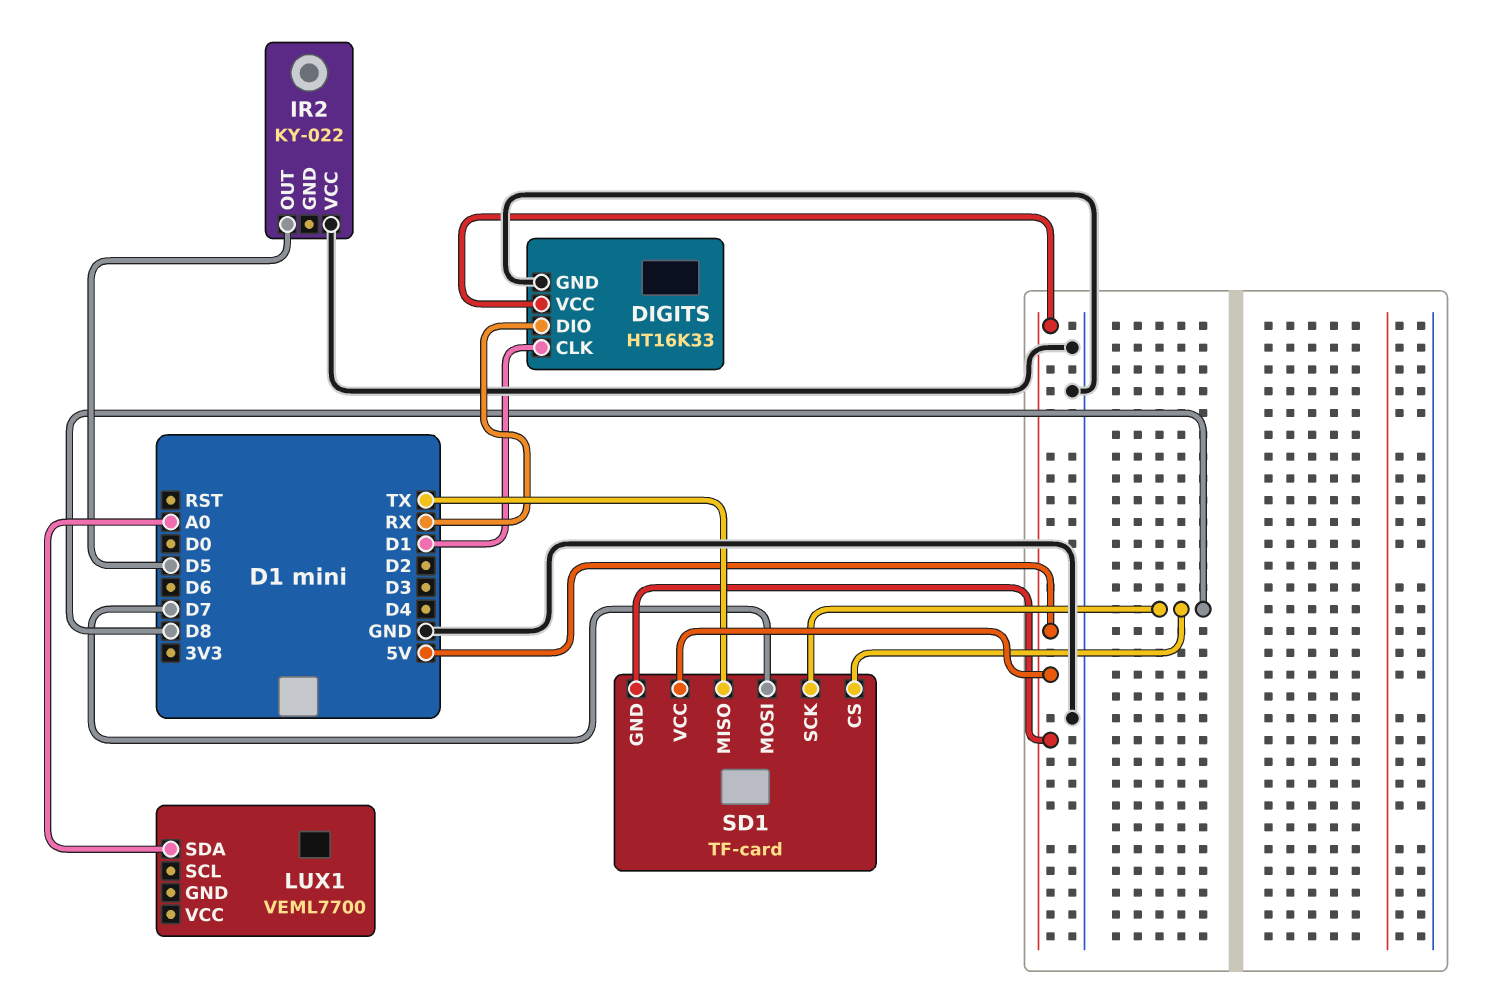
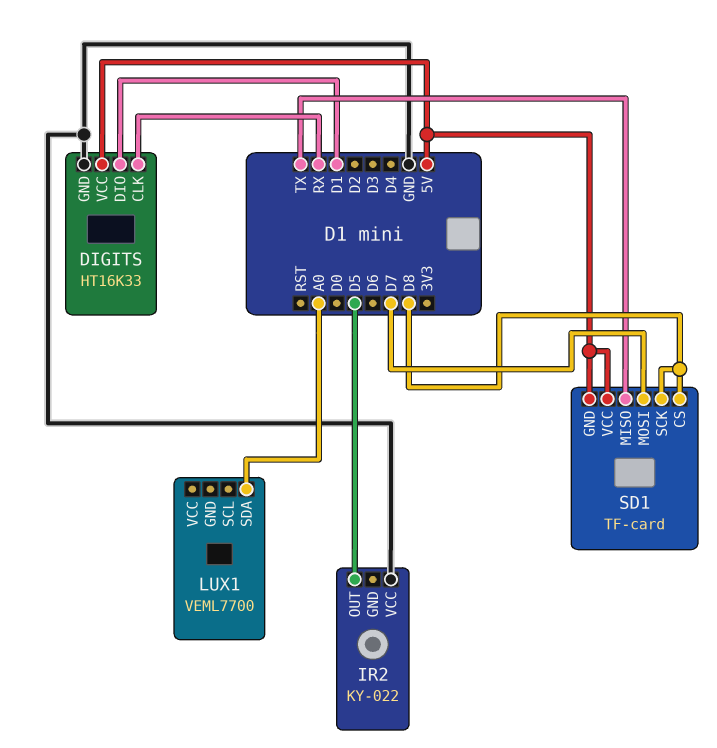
DIGITS pin CLK: D1 -> RX
DIGITS pin DIO: RX -> D1

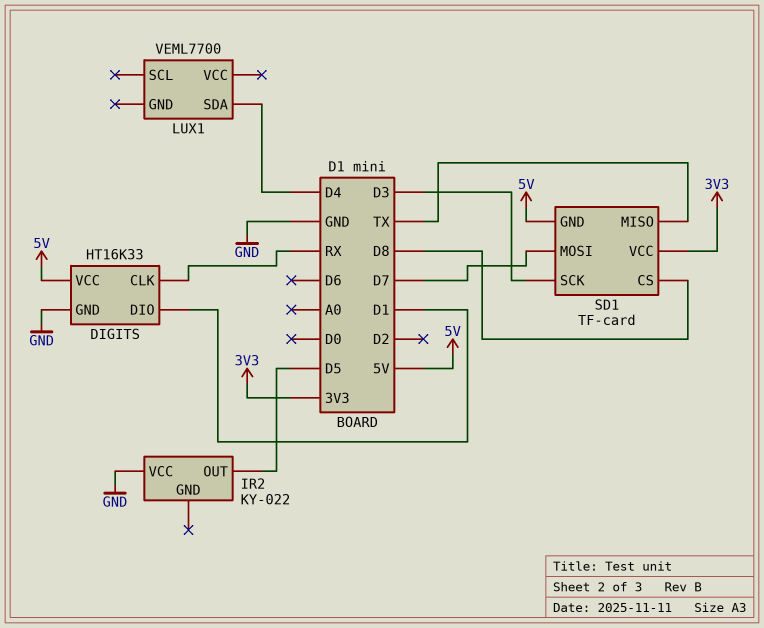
LUX1 pin SDA: A0 -> D4
SD1 pin SCK: D8 -> D3
SD1 pin VCC: 5V -> 3V3

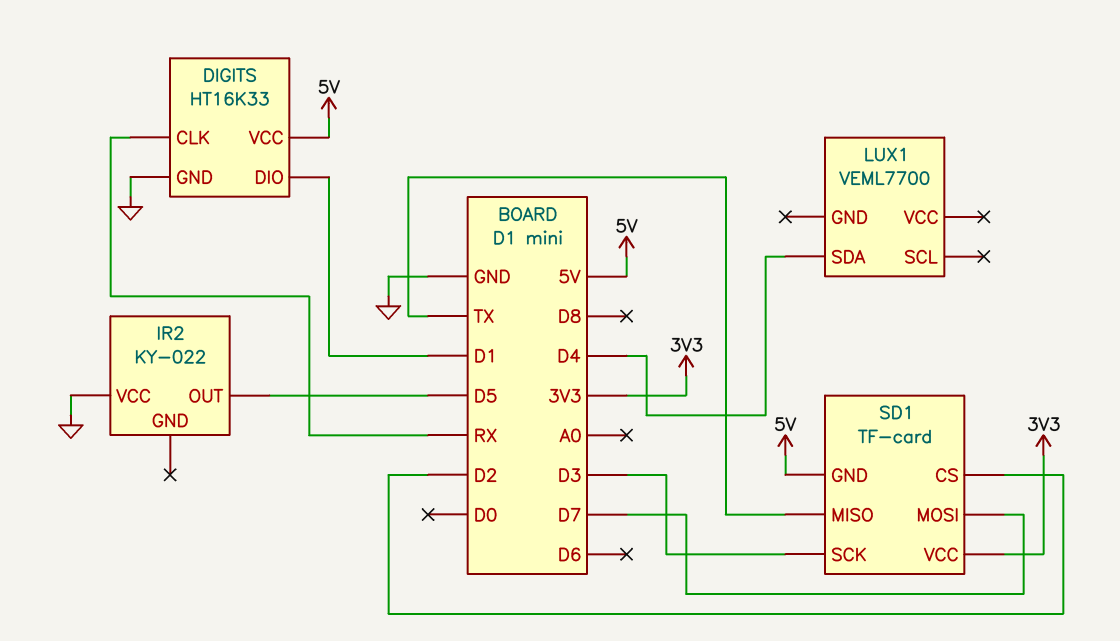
SD1 pin CS: D8 -> D2

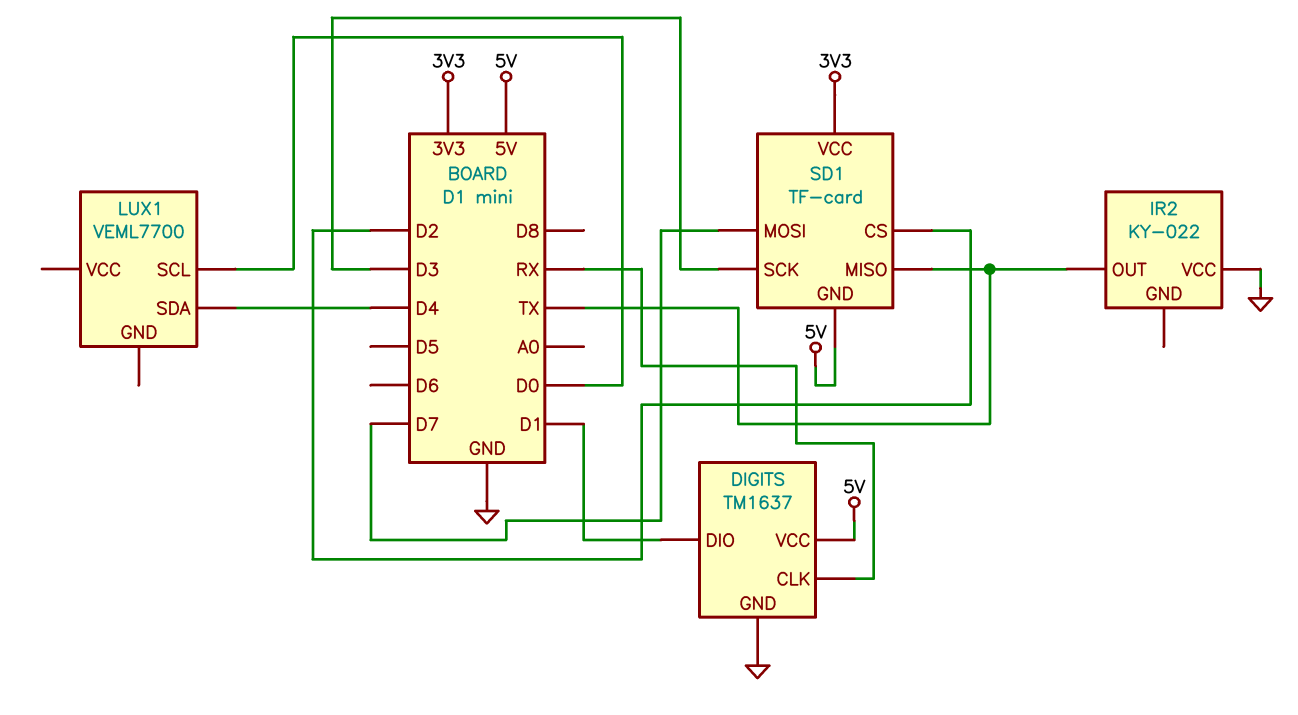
DIGITS: HT16K33 -> TM1637
IR2 pin OUT: D5 -> TX
LUX1 pin SCL: none -> D0

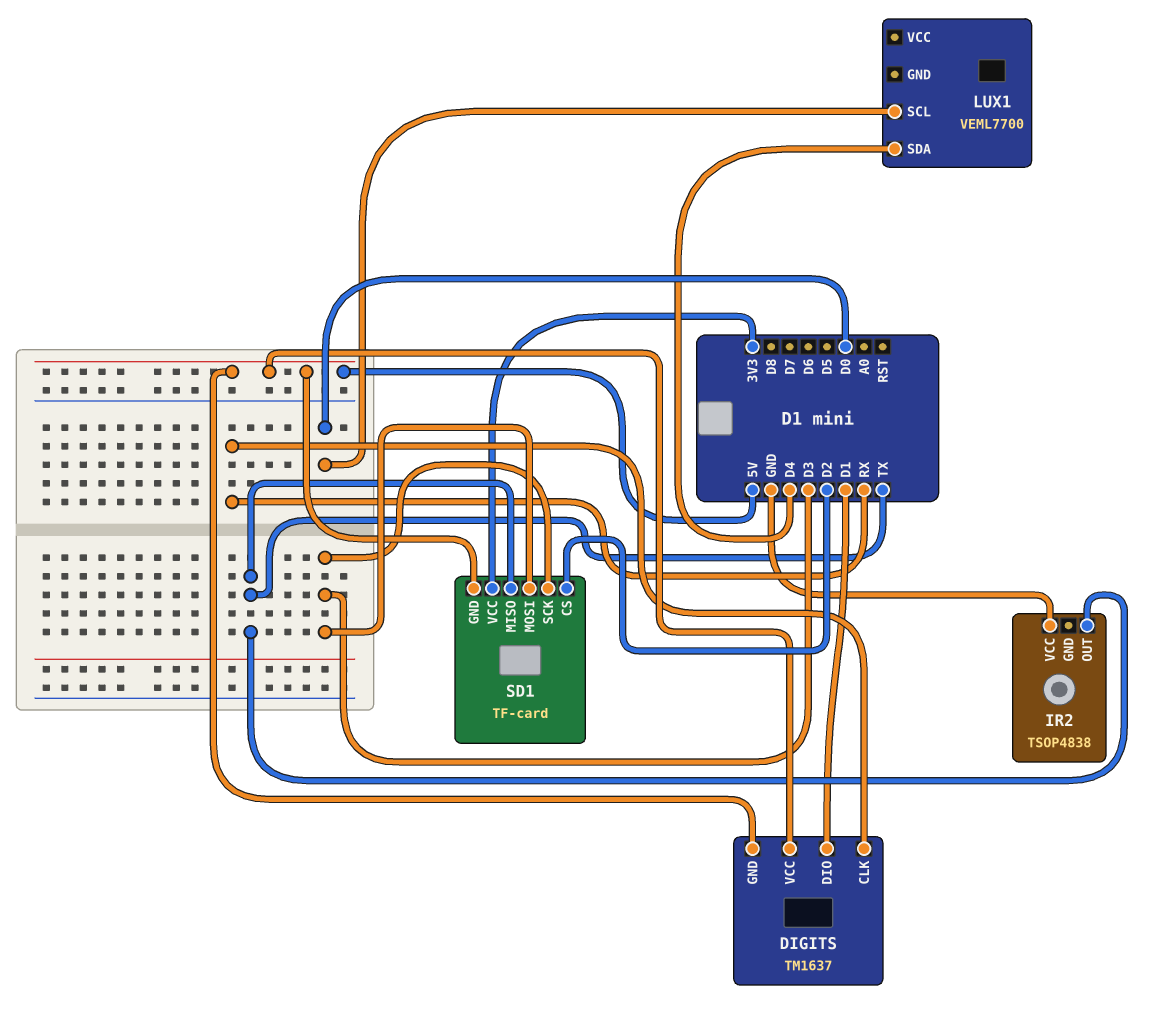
DIGITS pin GND: GND -> 5V
IR2: KY-022 -> TSOP4838
SD1 pin MOSI: D7 -> D3

